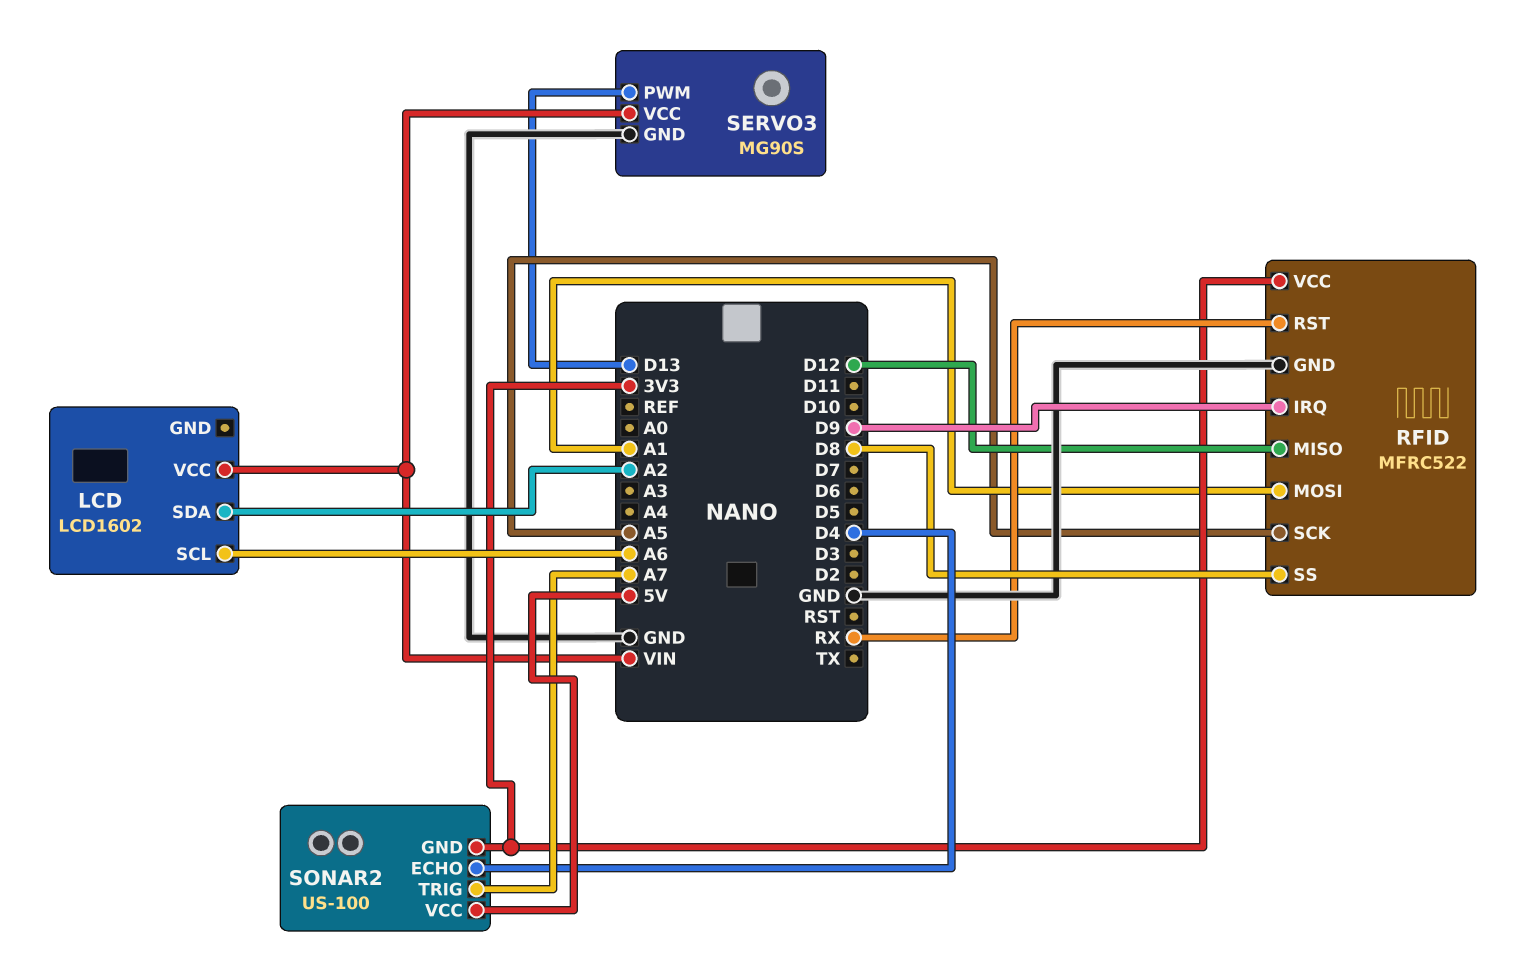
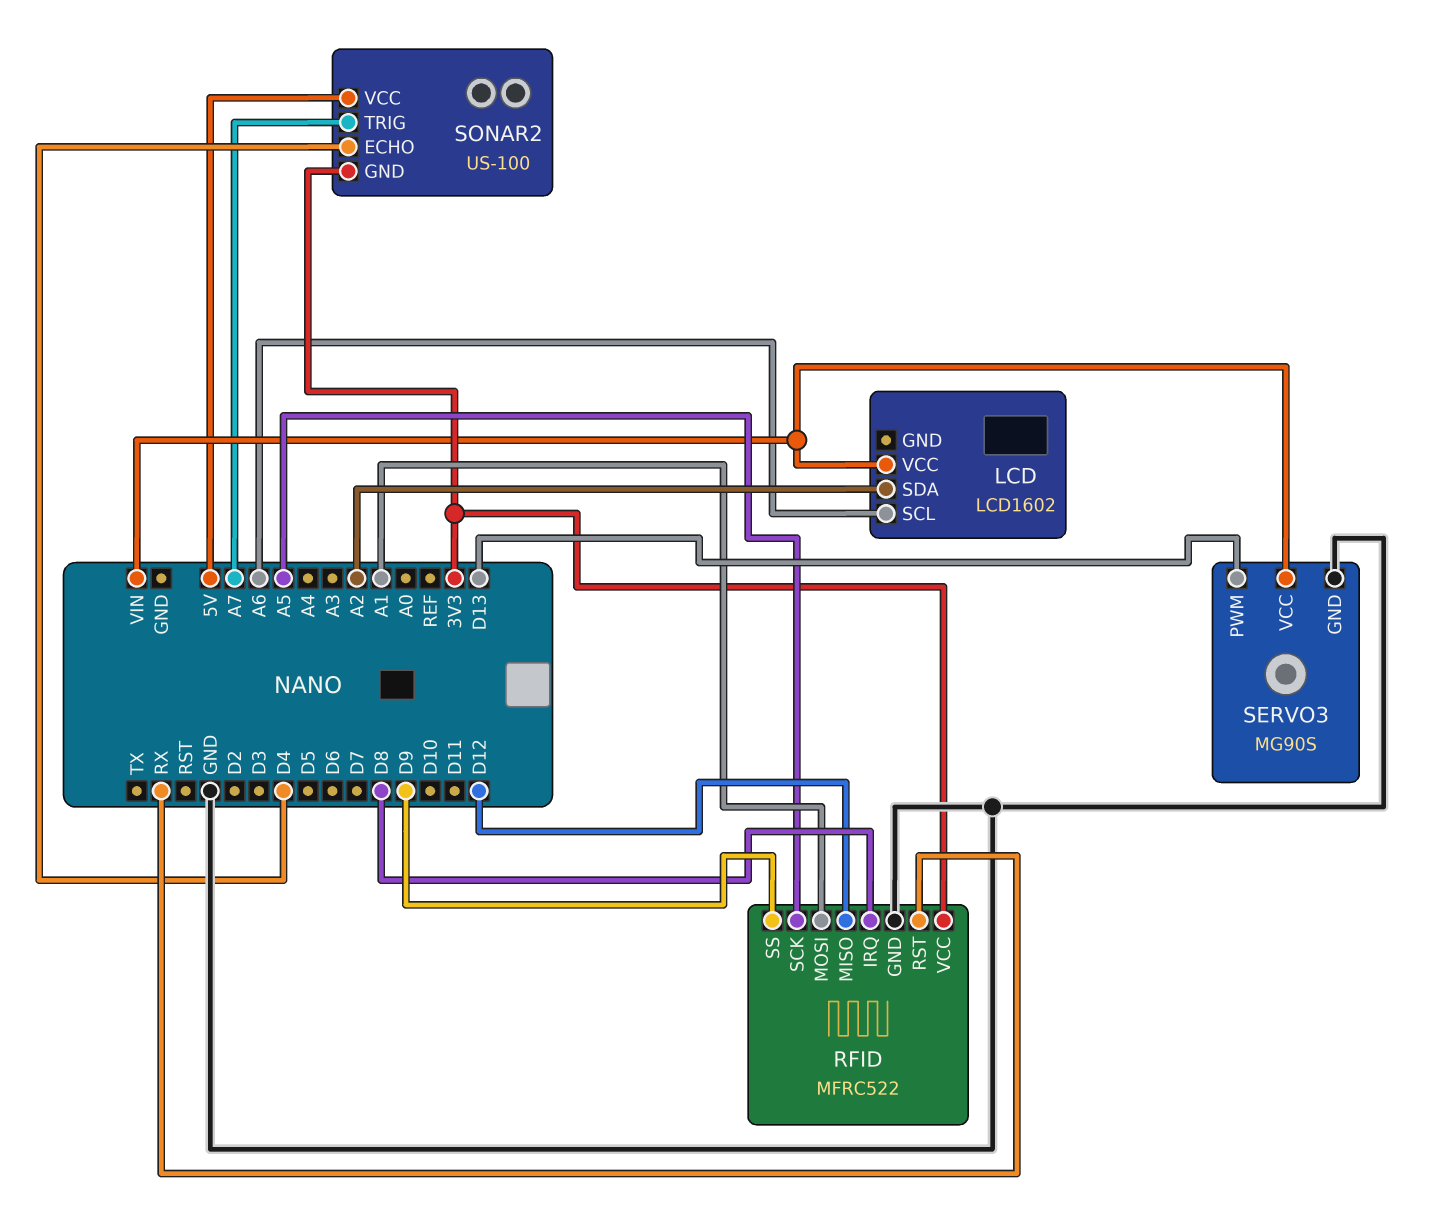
RFID pin IRQ: D9 -> D8
RFID pin SS: D8 -> D9

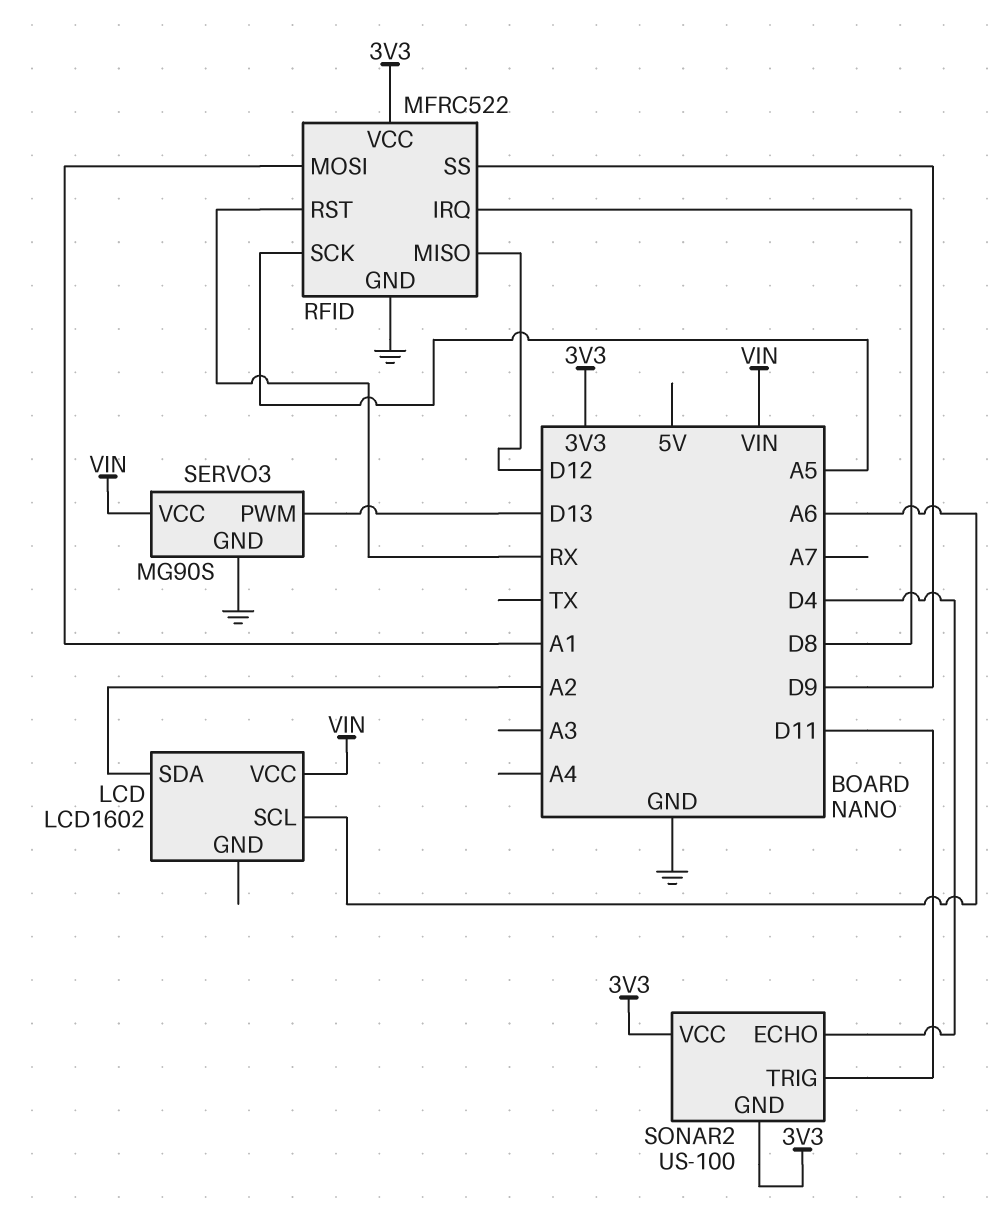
SONAR2 pin TRIG: A7 -> D11
SONAR2 pin VCC: 5V -> 3V3

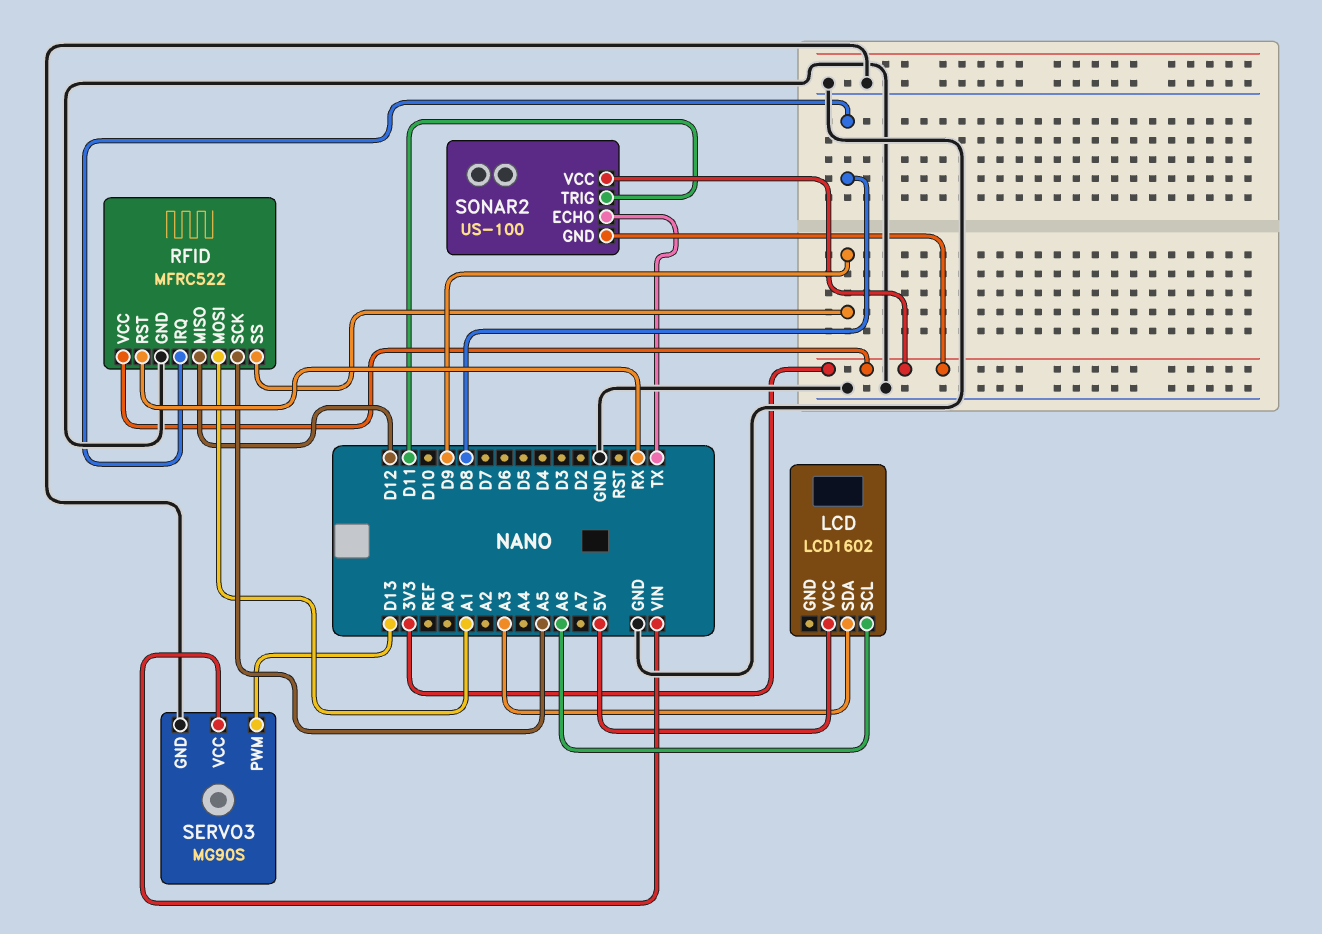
LCD pin SDA: A2 -> A3
LCD pin VCC: VIN -> 5V
SONAR2 pin ECHO: D4 -> TX

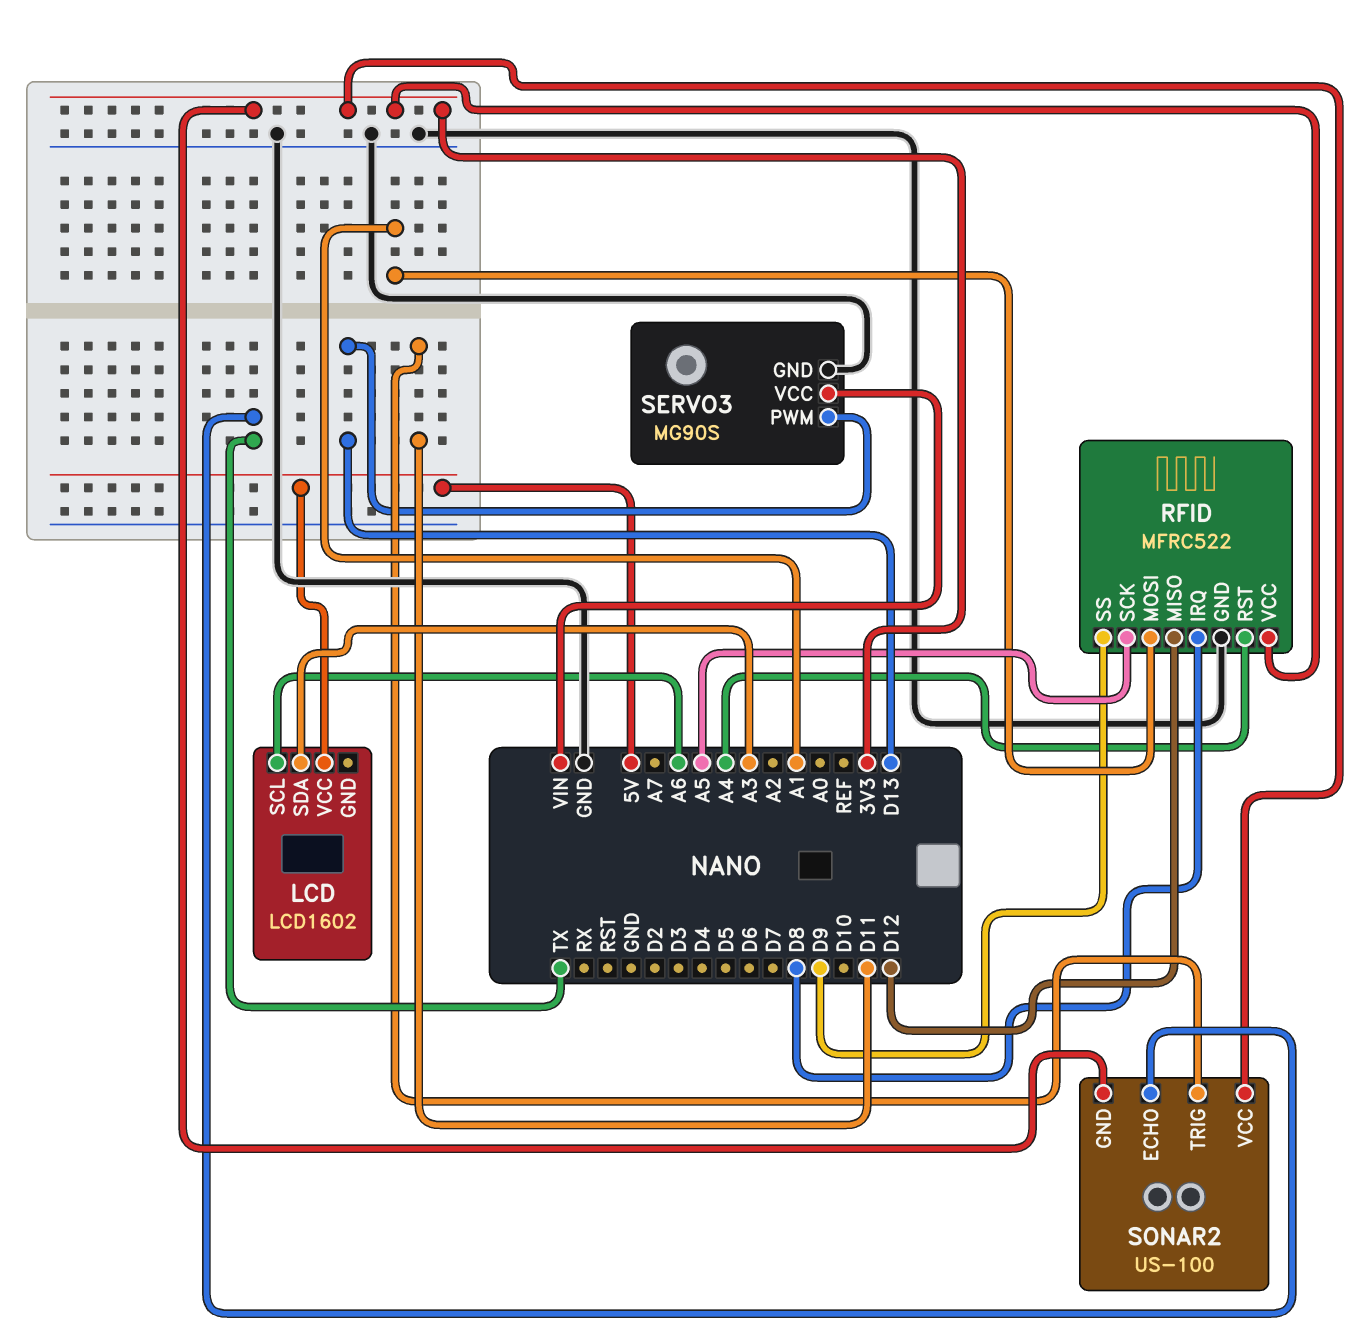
RFID pin RST: RX -> A4

